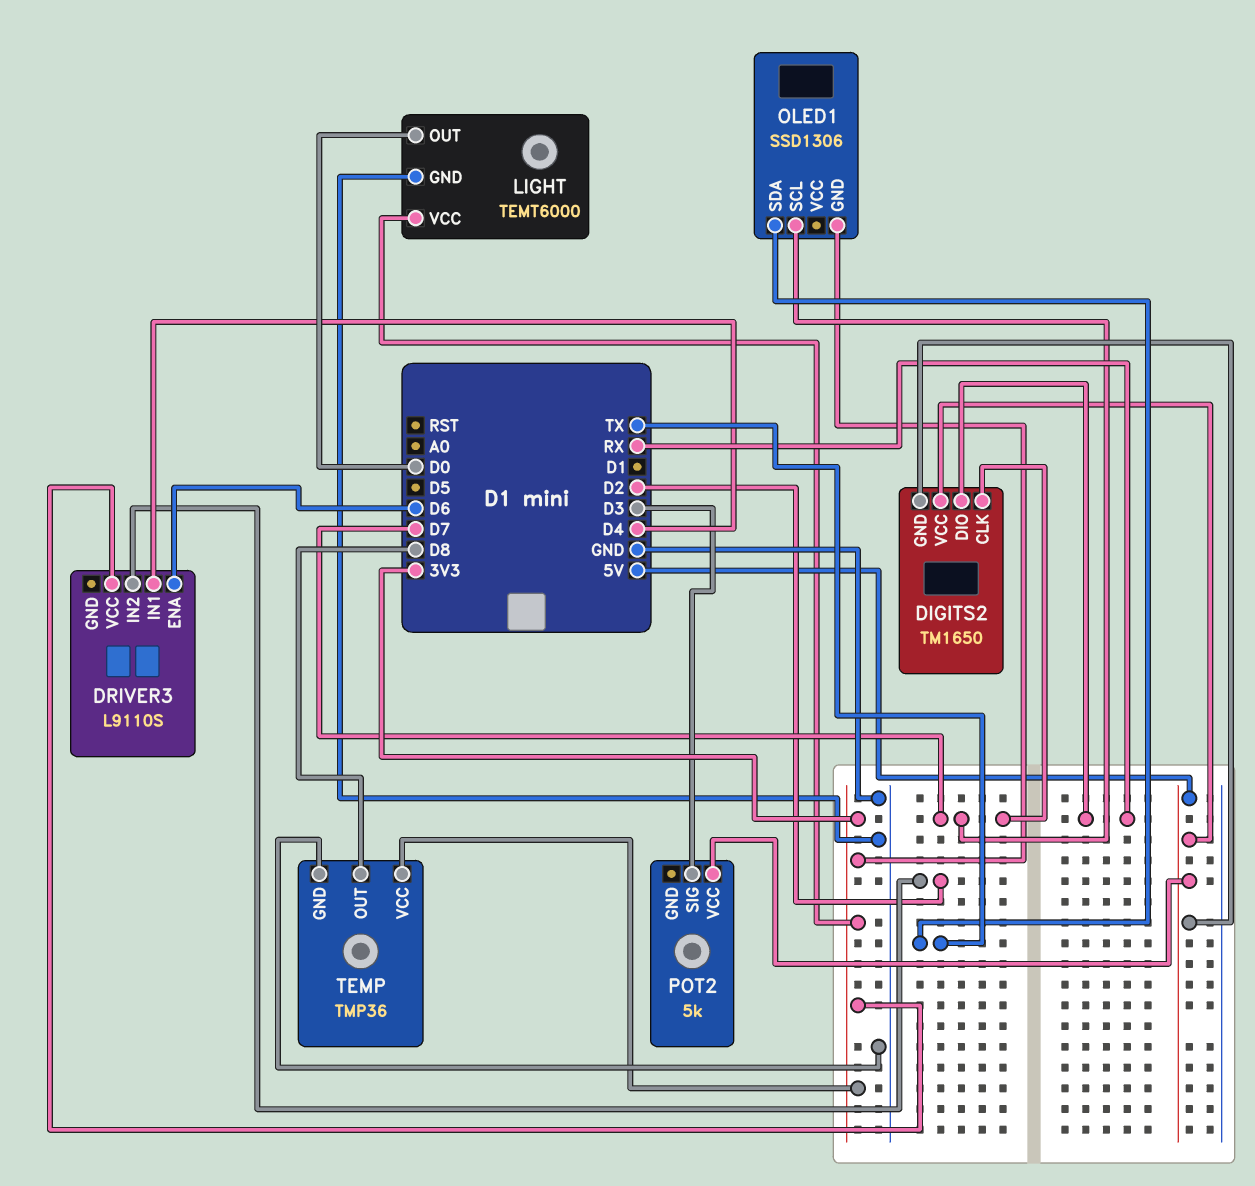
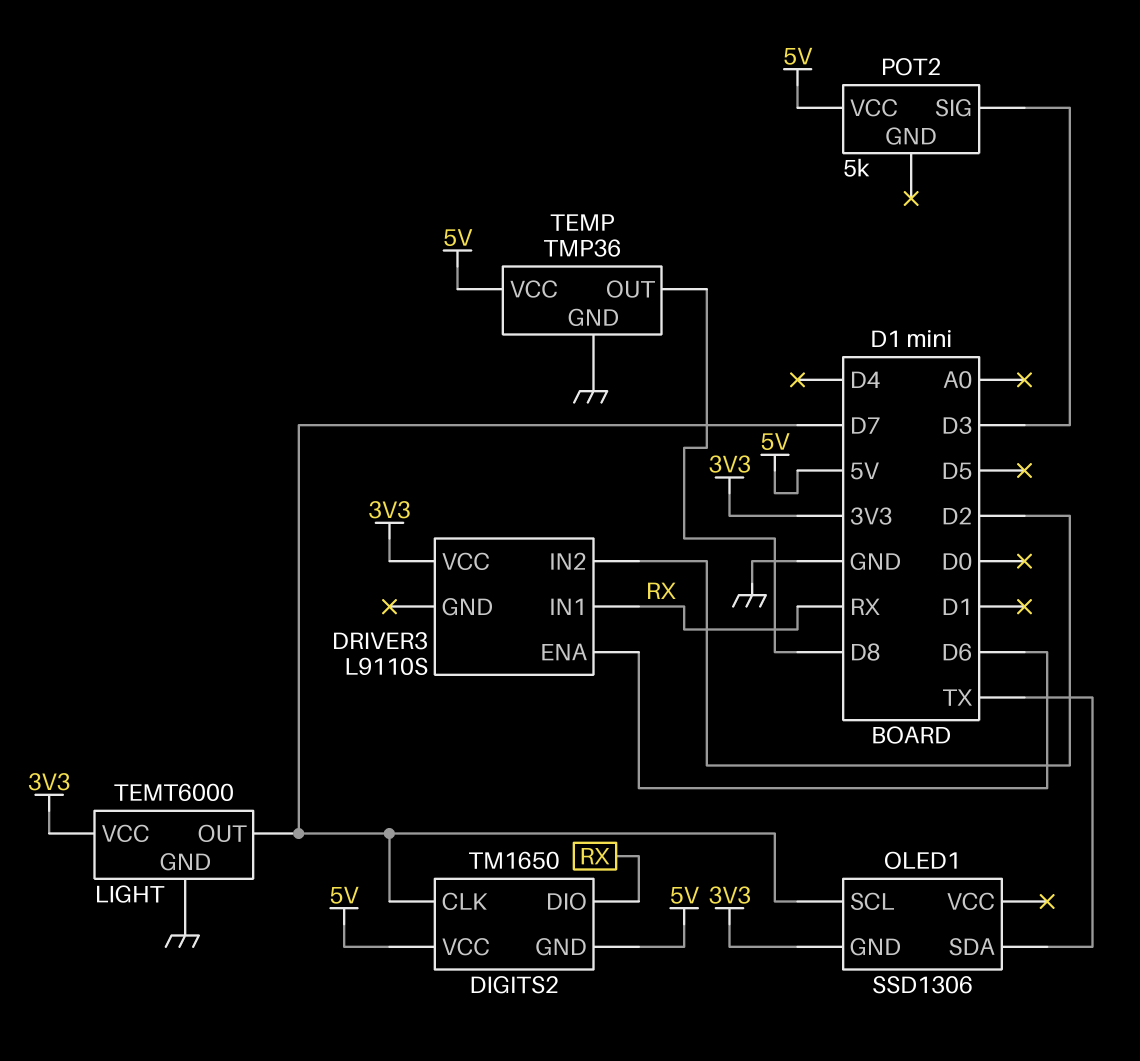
DRIVER3 pin IN1: D4 -> RX
LIGHT pin OUT: D0 -> D7
TEMP pin VCC: 3V3 -> 5V

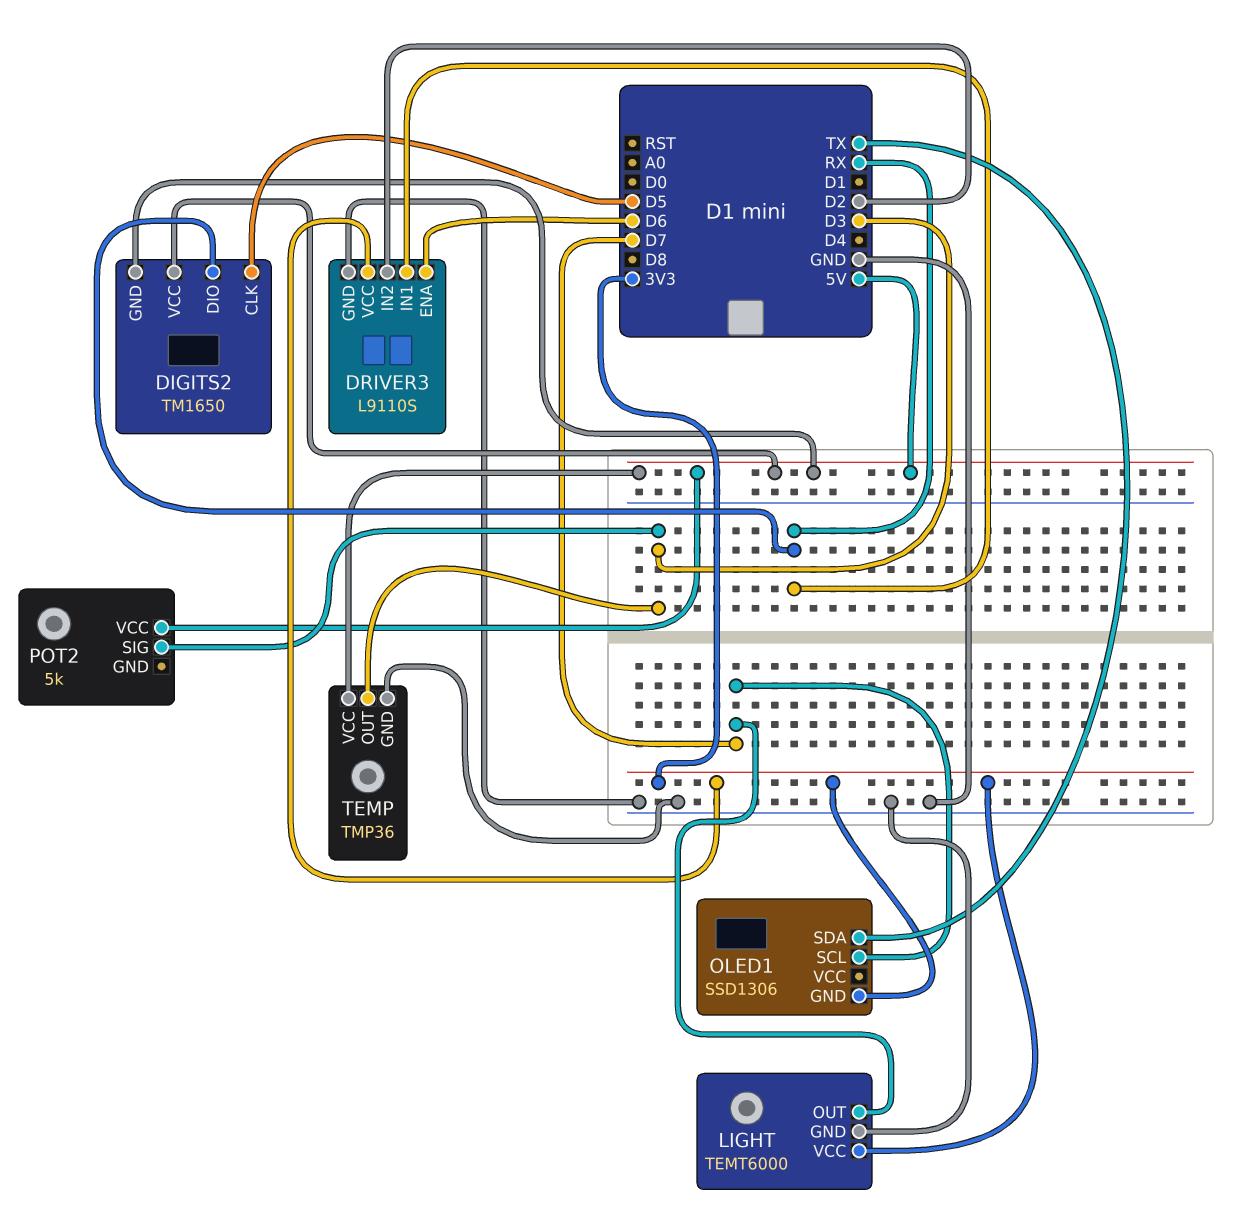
DIGITS2 pin CLK: D7 -> D5
DRIVER3 pin GND: none -> GND
TEMP pin OUT: D8 -> D3

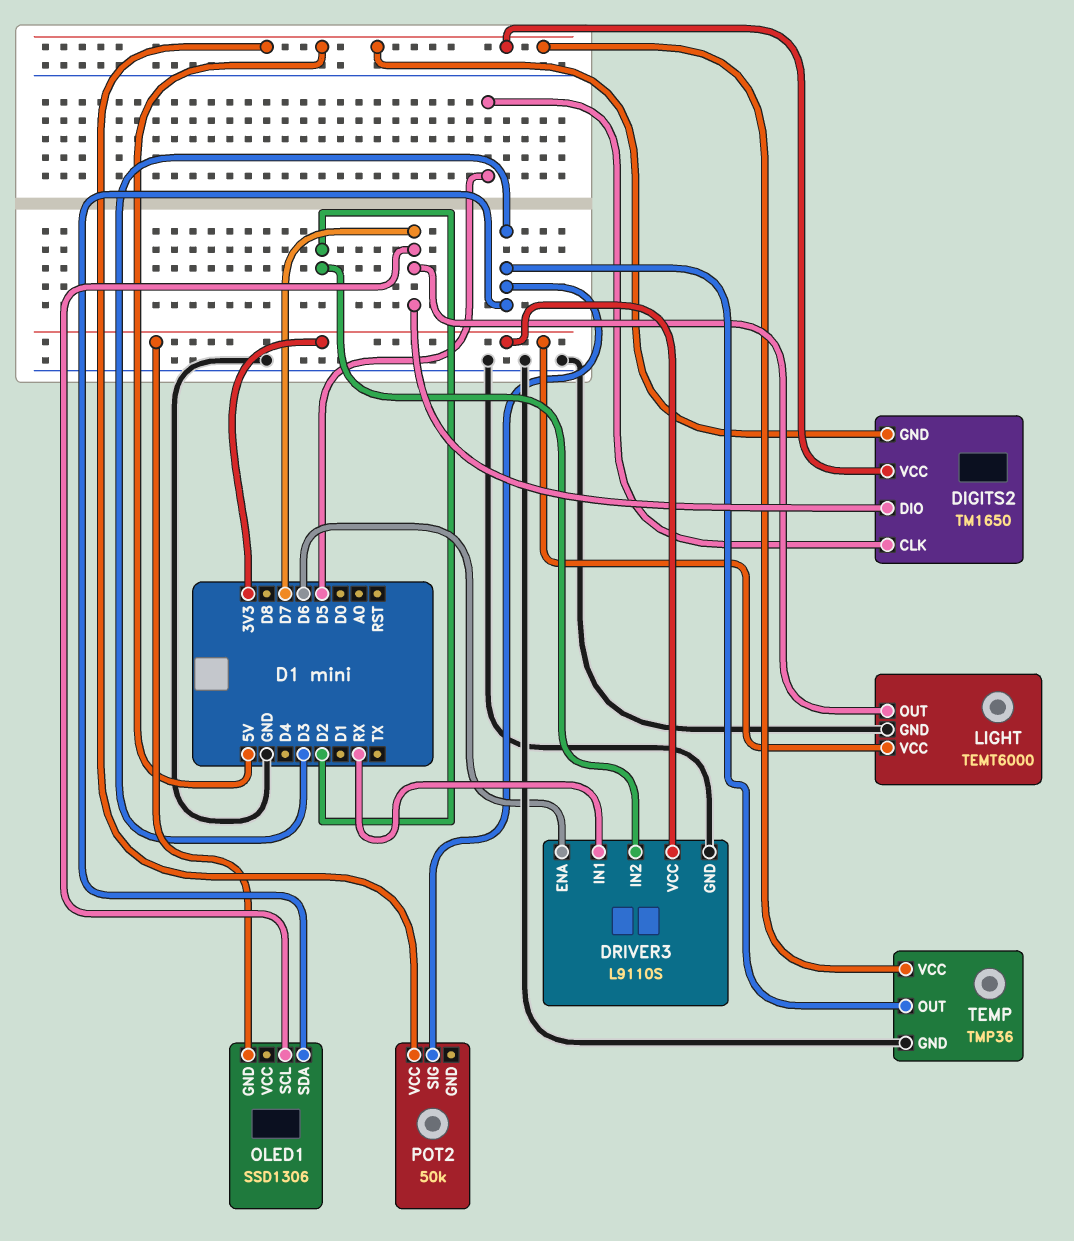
DIGITS2 pin DIO: RX -> D7
OLED1 pin SDA: TX -> D3
POT2: 5k -> 50k

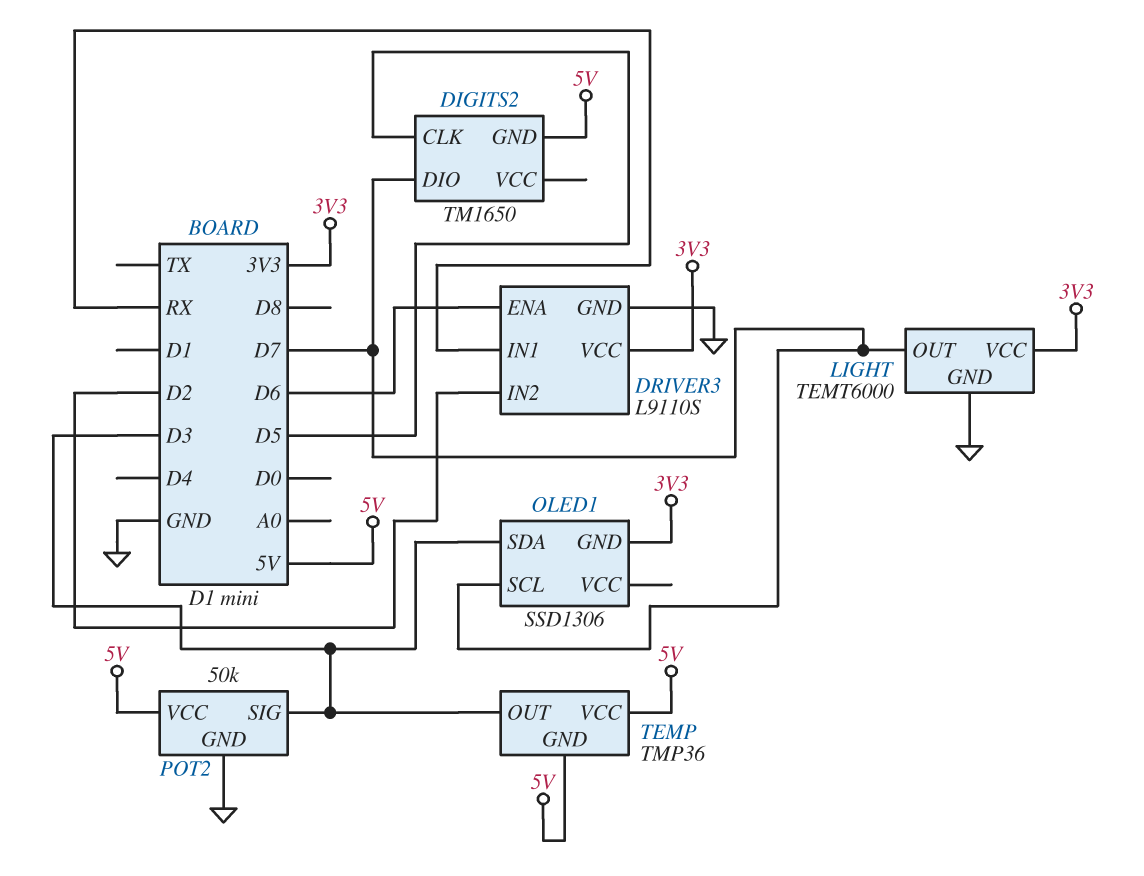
DIGITS2 pin VCC: 5V -> none
POT2 pin GND: none -> GND
TEMP pin GND: GND -> 5V

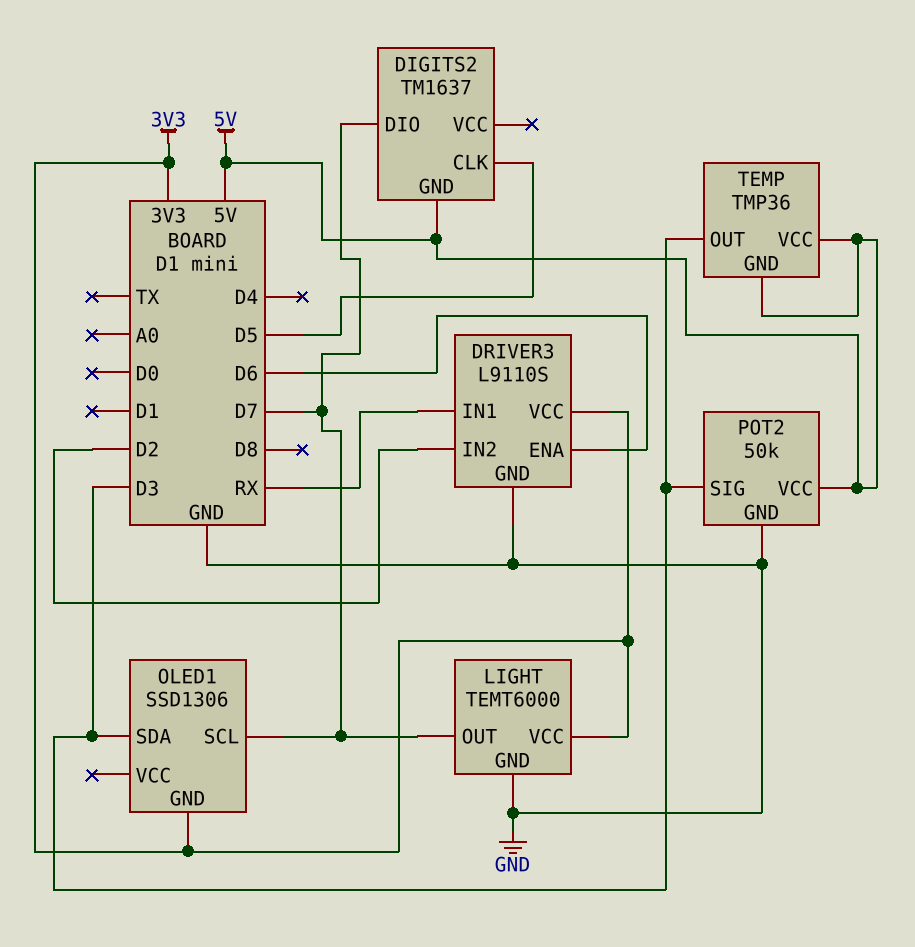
DIGITS2: TM1650 -> TM1637

